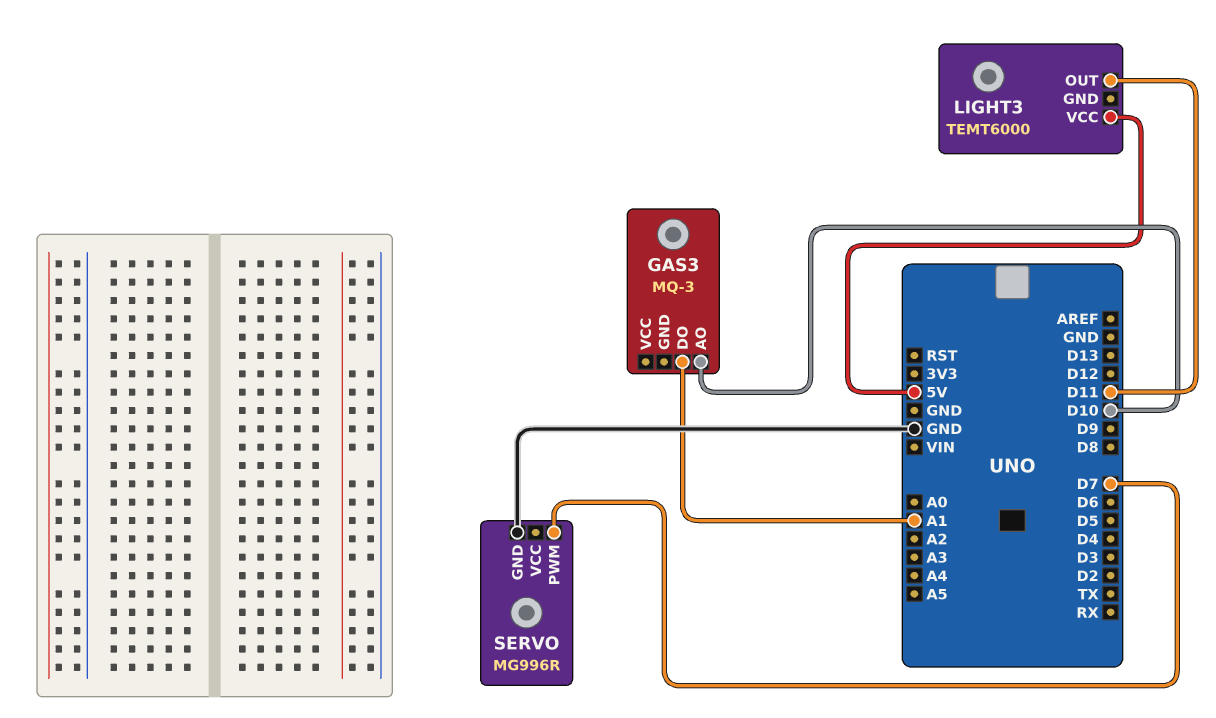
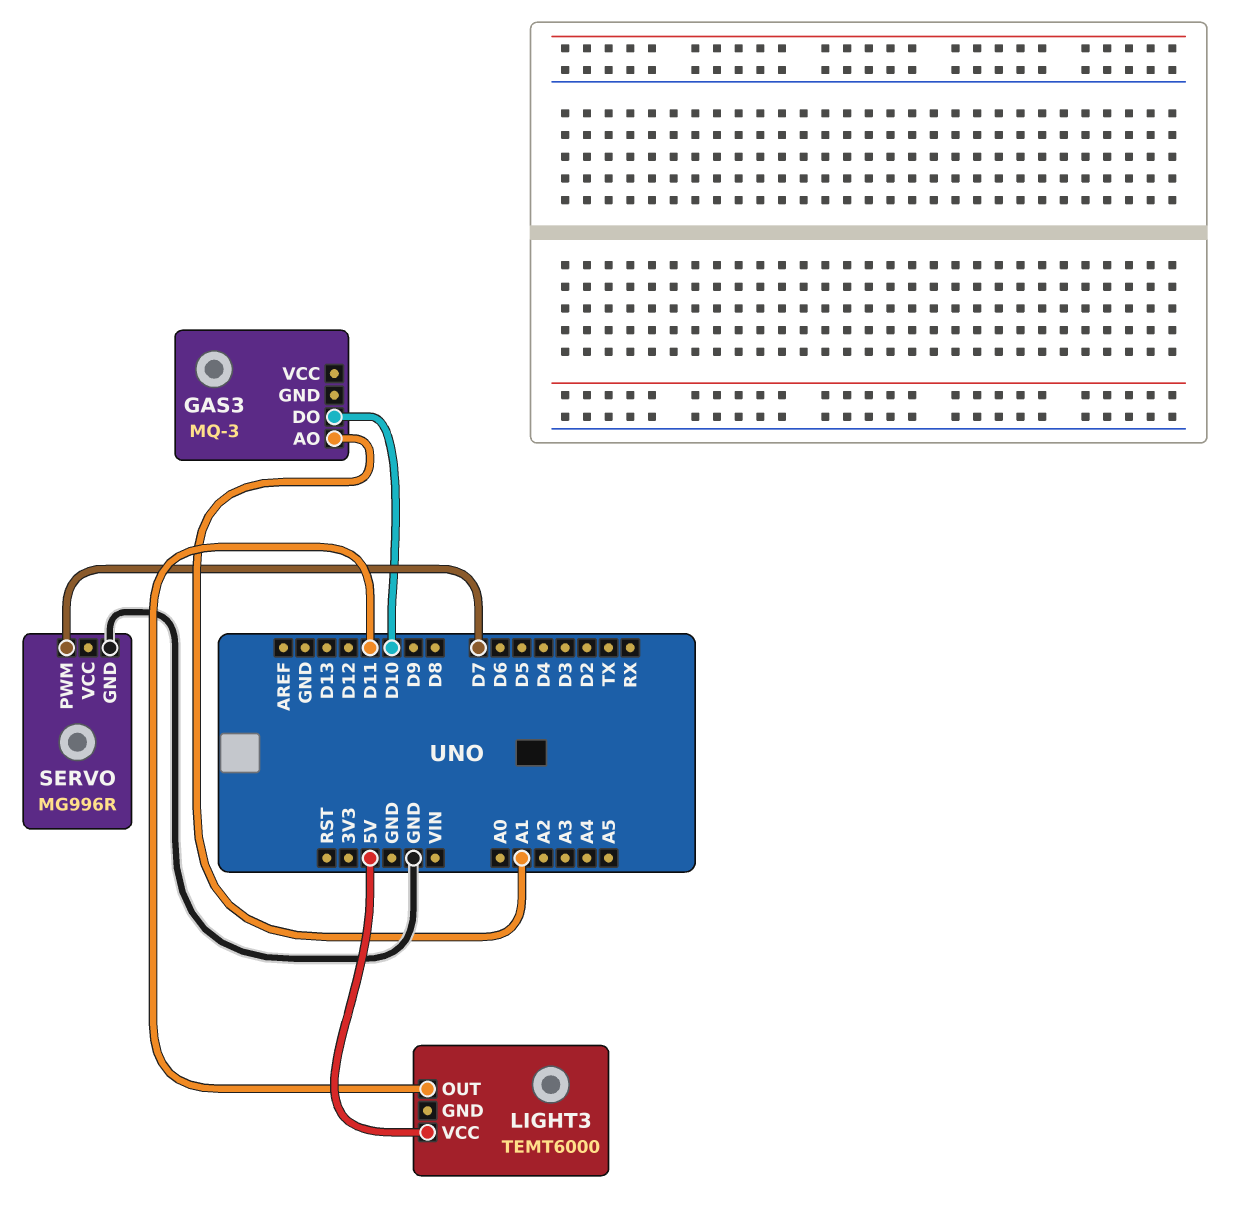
GAS3 pin AO: D10 -> A1
GAS3 pin DO: A1 -> D10

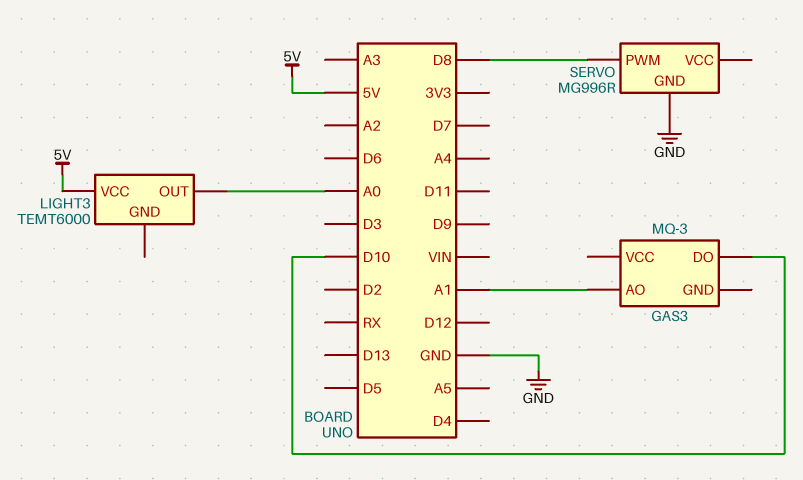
LIGHT3 pin OUT: D11 -> A0
SERVO pin PWM: D7 -> D8

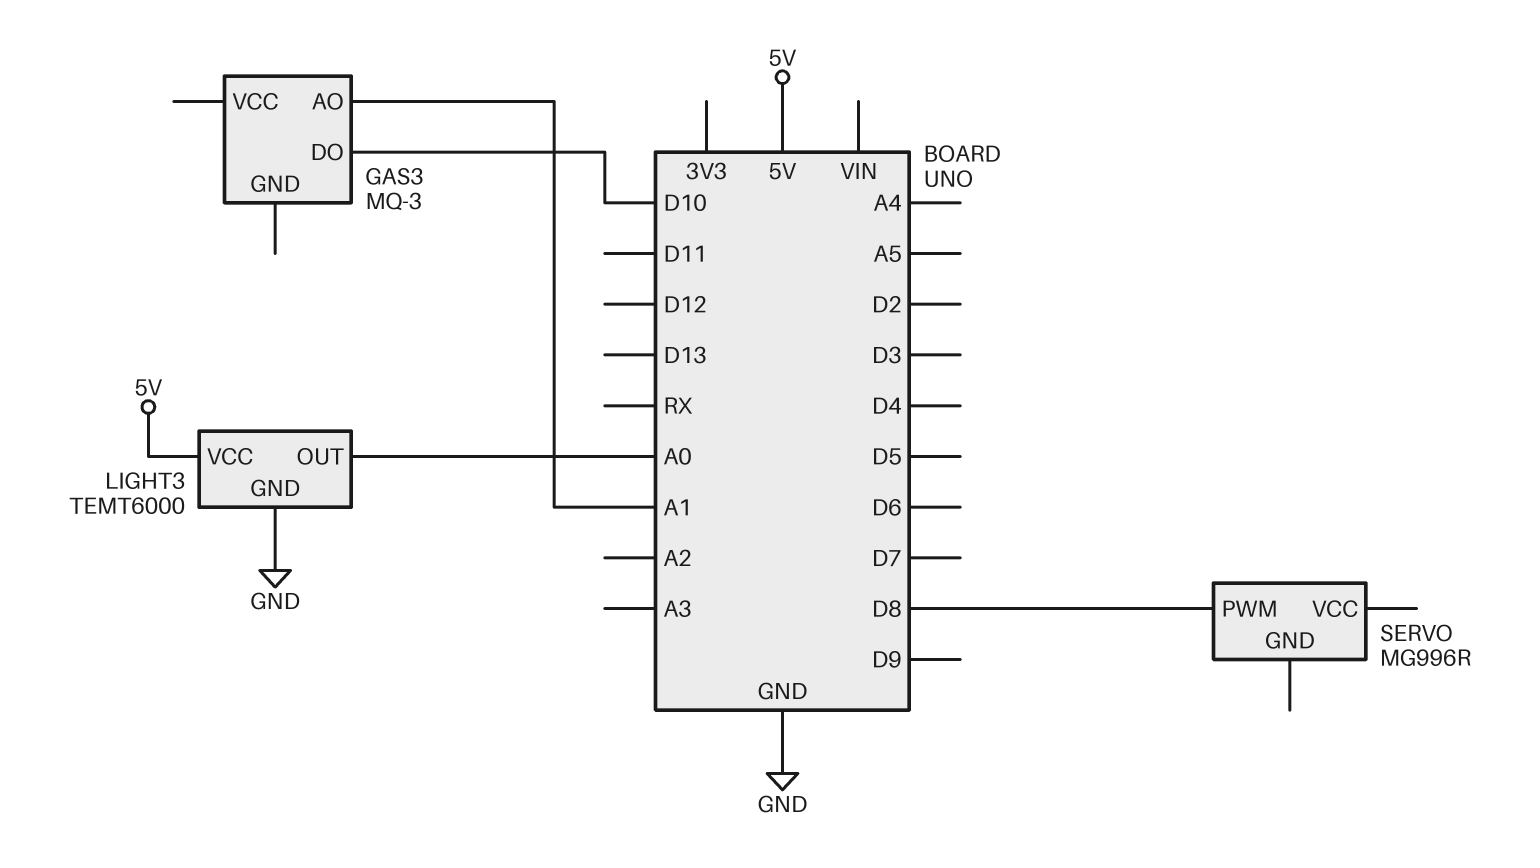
LIGHT3 pin GND: none -> GND
SERVO pin GND: GND -> none

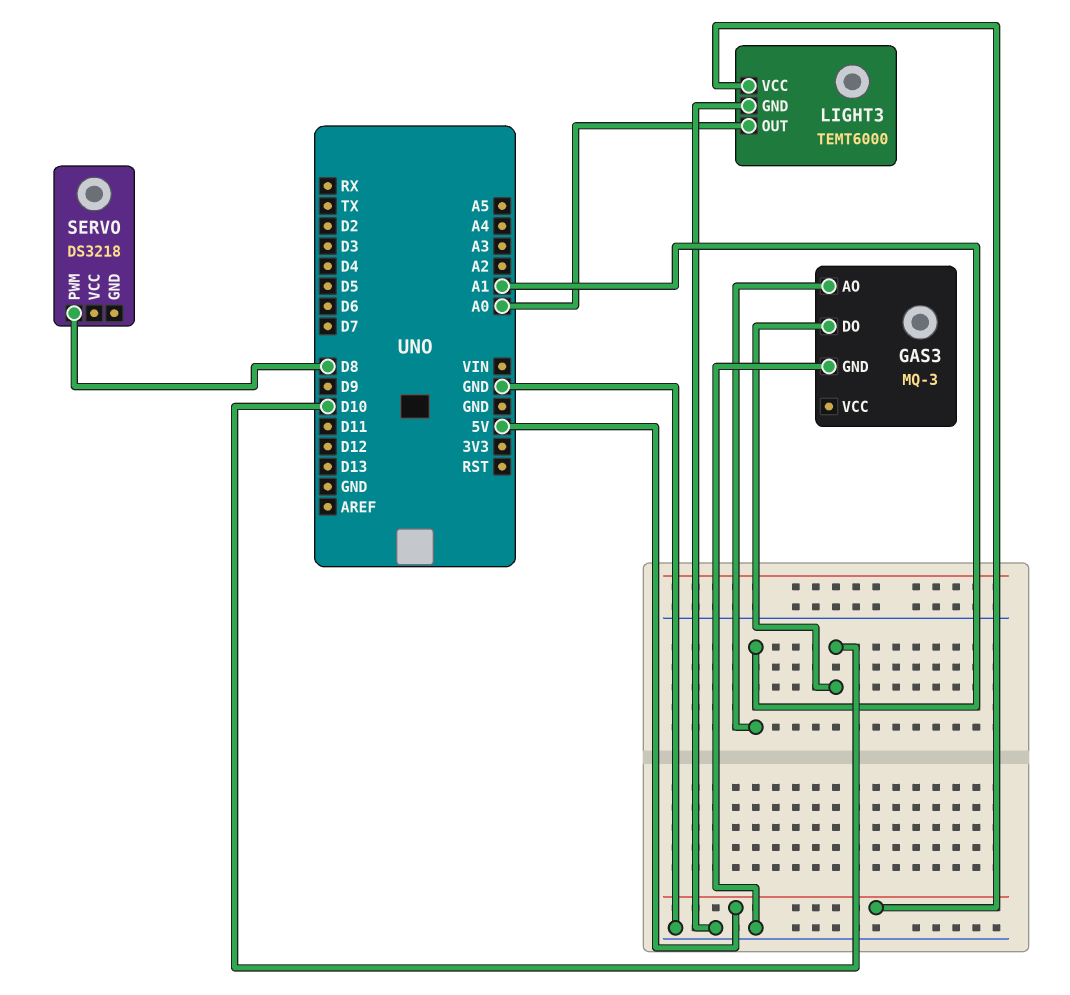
GAS3 pin GND: none -> GND
SERVO: MG996R -> DS3218

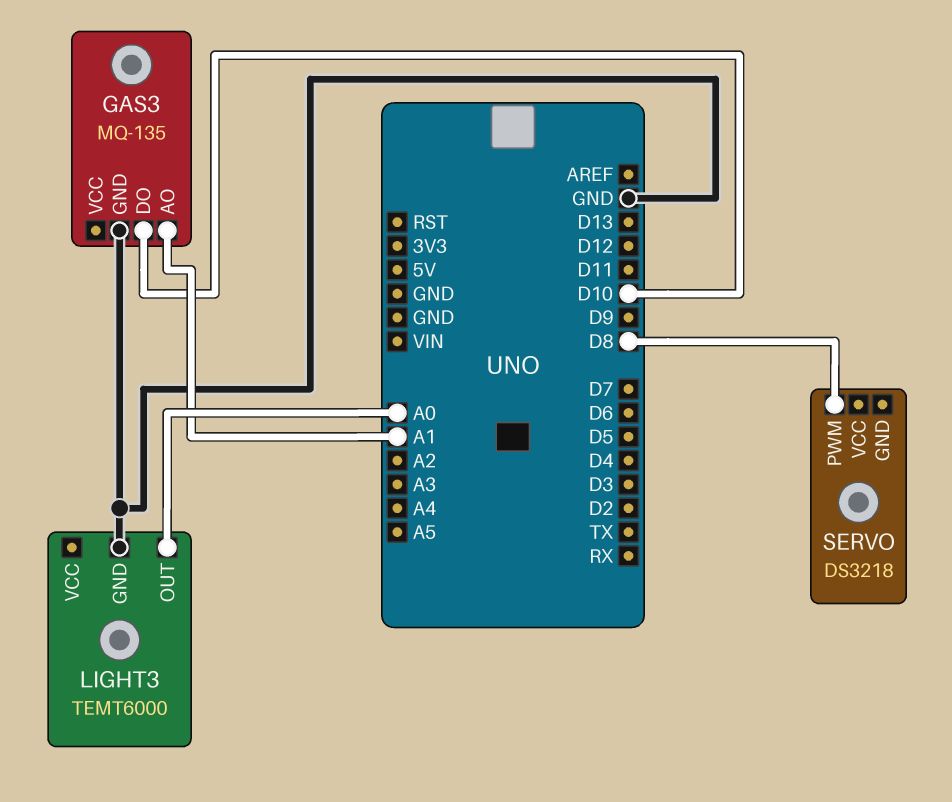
GAS3: MQ-3 -> MQ-135
LIGHT3 pin VCC: 5V -> none

